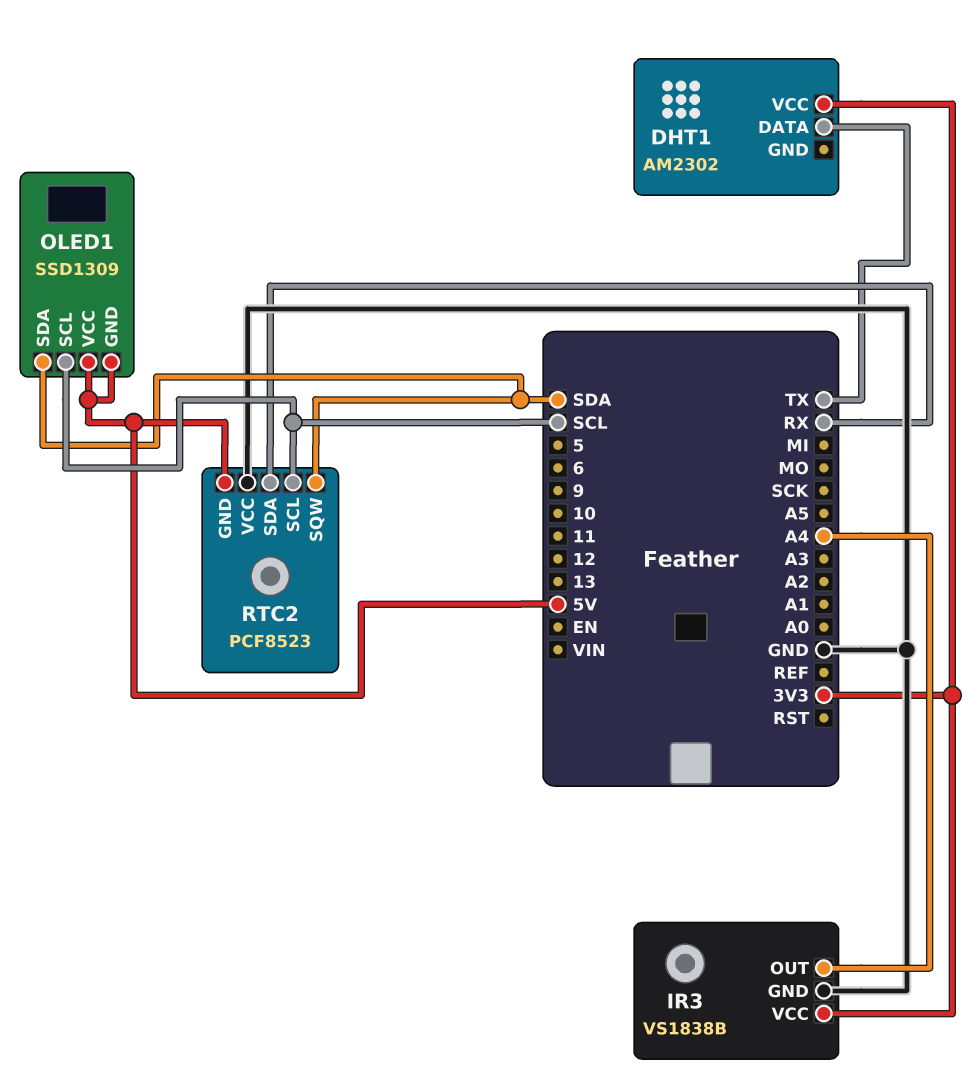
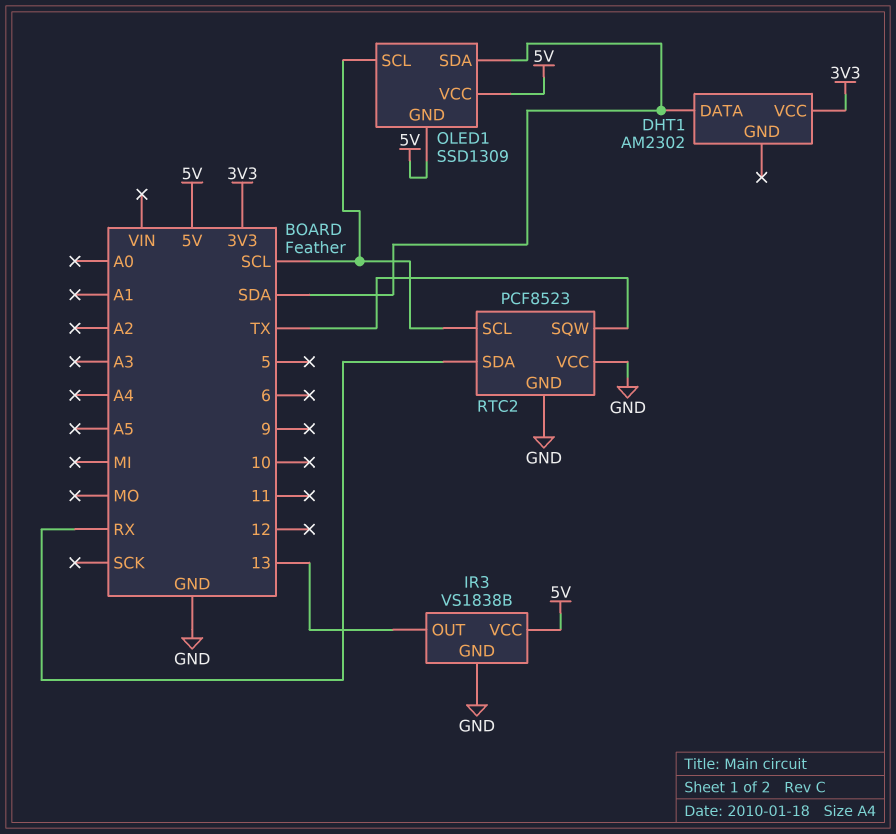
DHT1 pin DATA: TX -> SDA
IR3 pin OUT: A4 -> 13
IR3 pin VCC: 3V3 -> 5V
RTC2 pin GND: 5V -> GND
RTC2 pin SQW: SDA -> TX

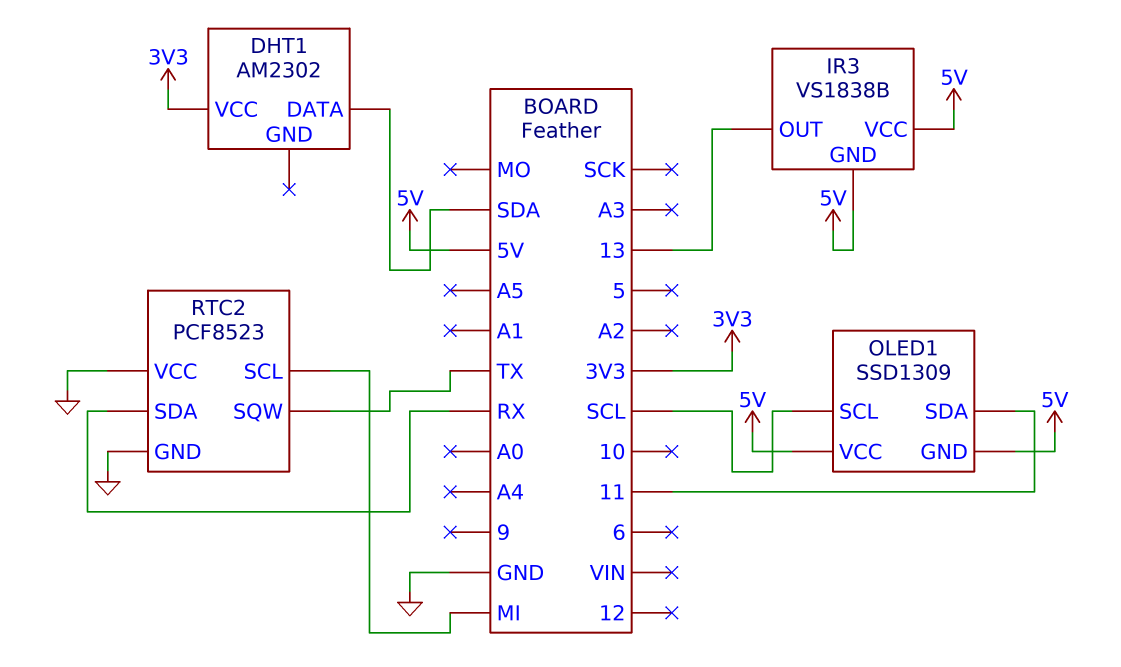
IR3 pin GND: GND -> 5V
OLED1 pin SDA: SDA -> 11
RTC2 pin SCL: SCL -> MI

